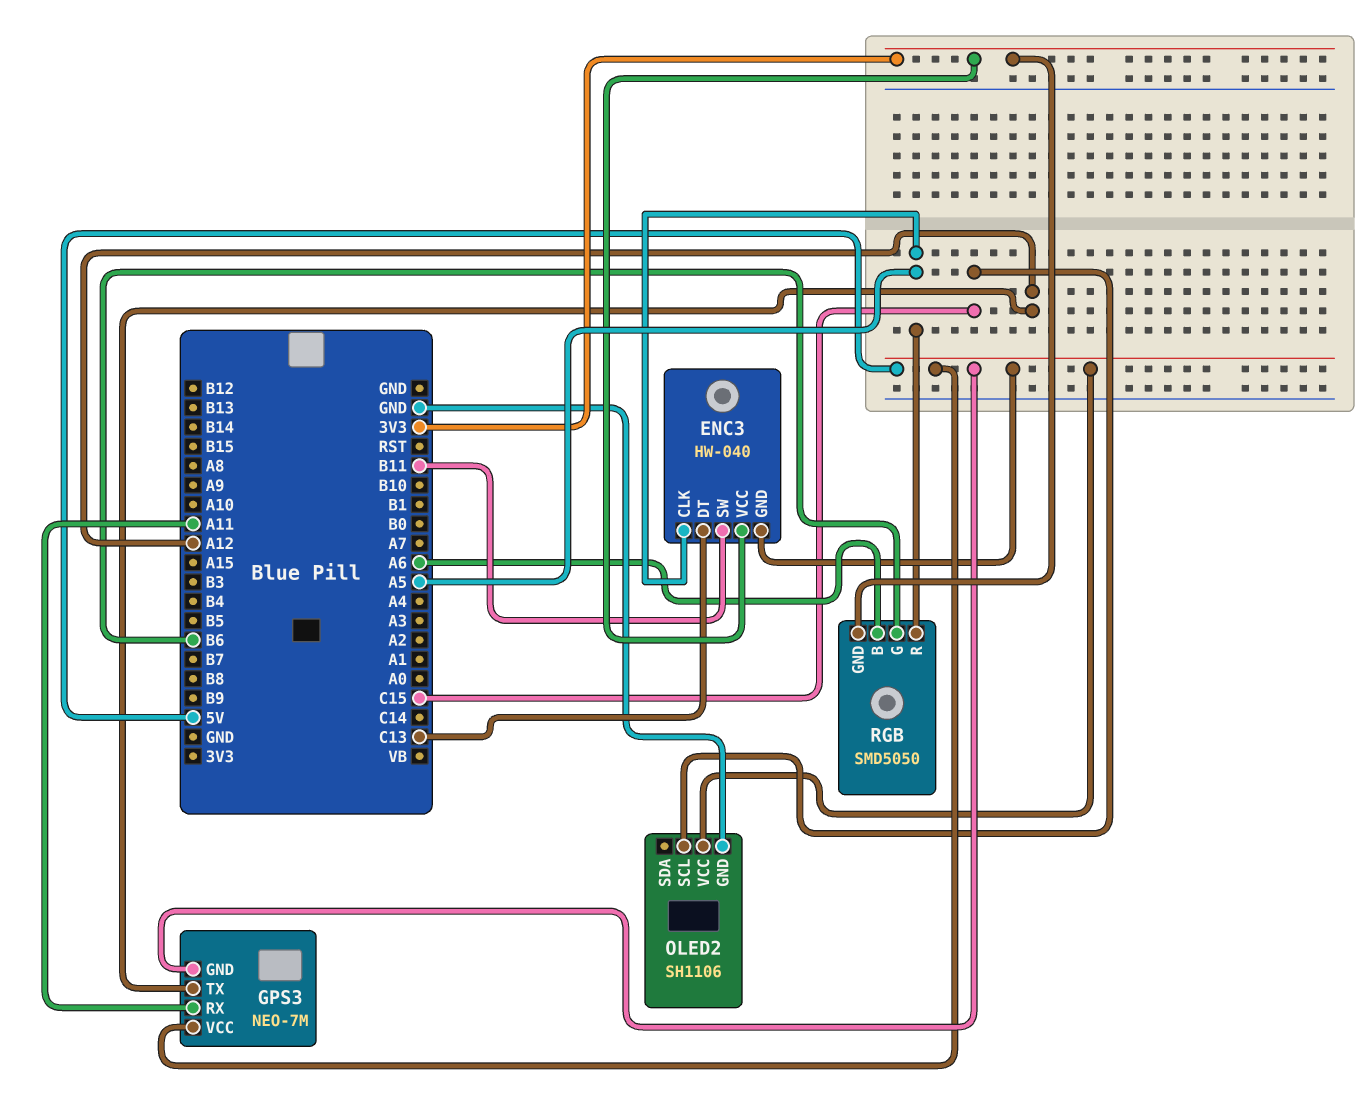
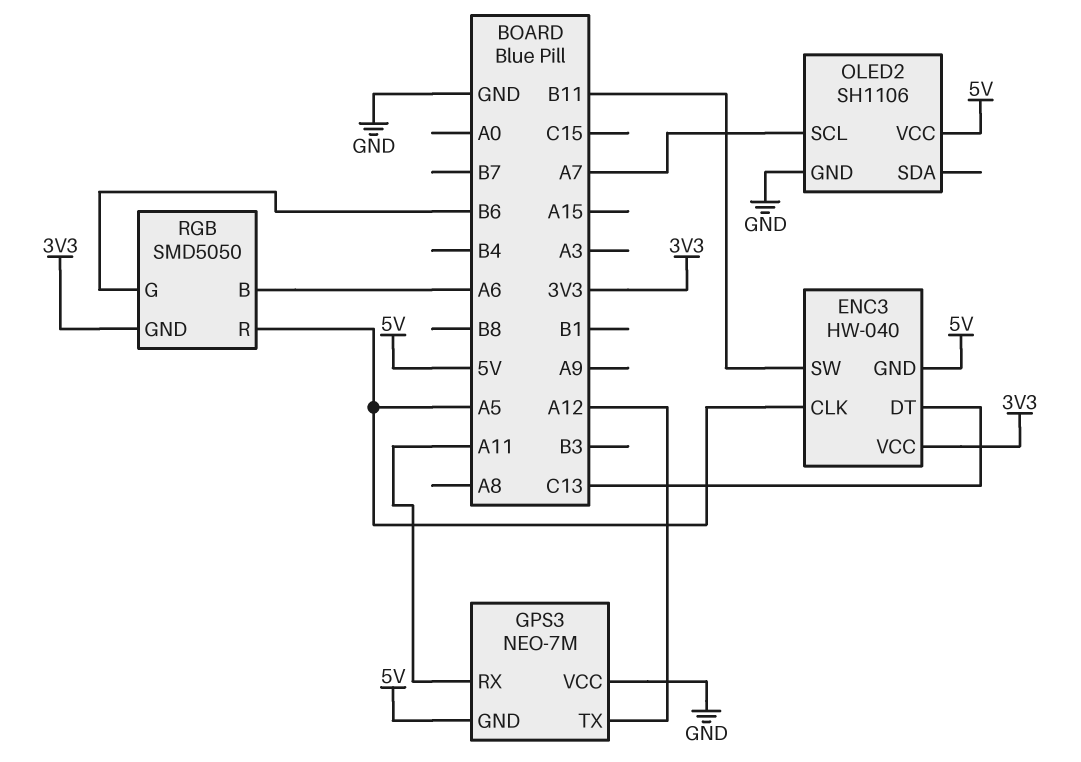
GPS3 pin VCC: 5V -> GND
OLED2 pin SCL: C15 -> A7

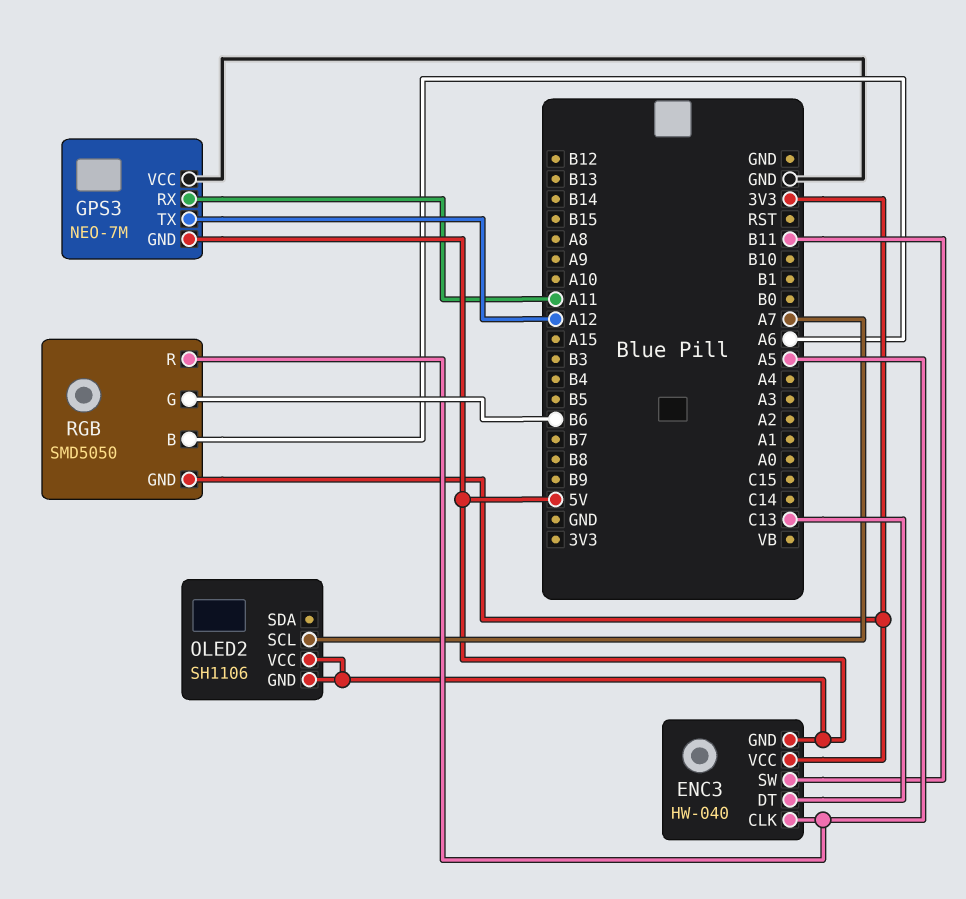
OLED2 pin GND: GND -> 5V

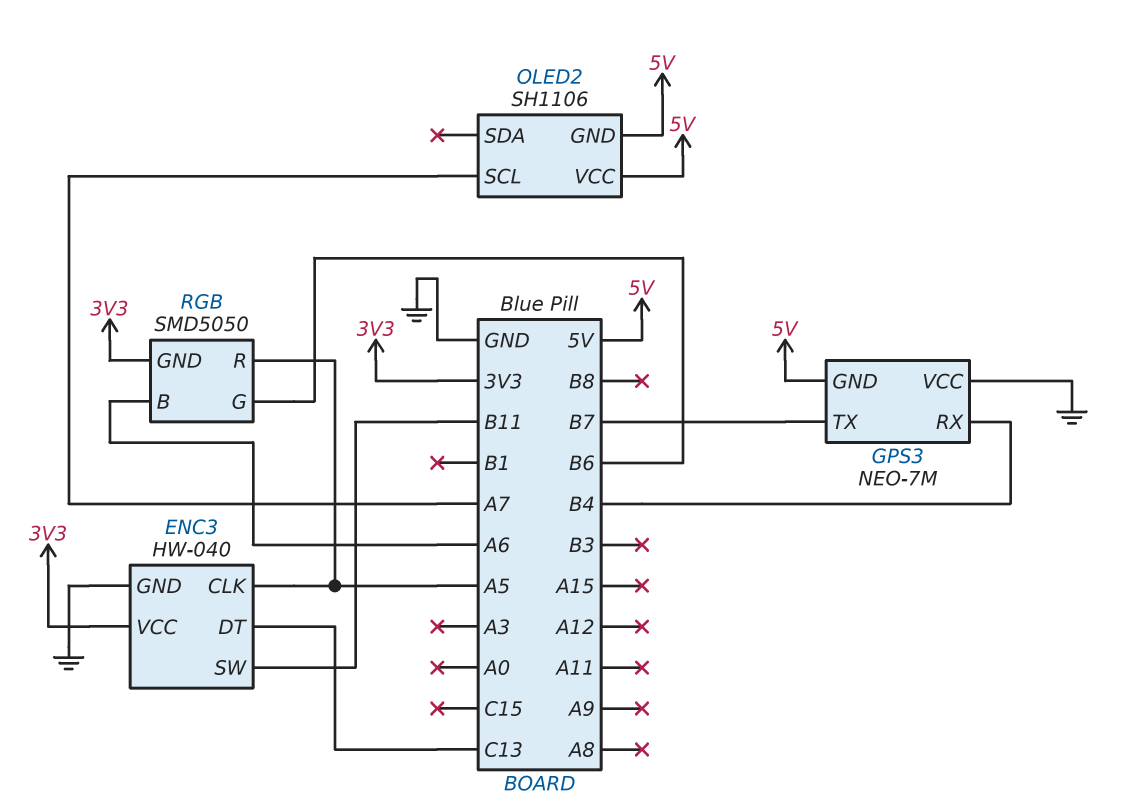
ENC3 pin GND: 5V -> GND
GPS3 pin RX: A11 -> B4
GPS3 pin TX: A12 -> B7

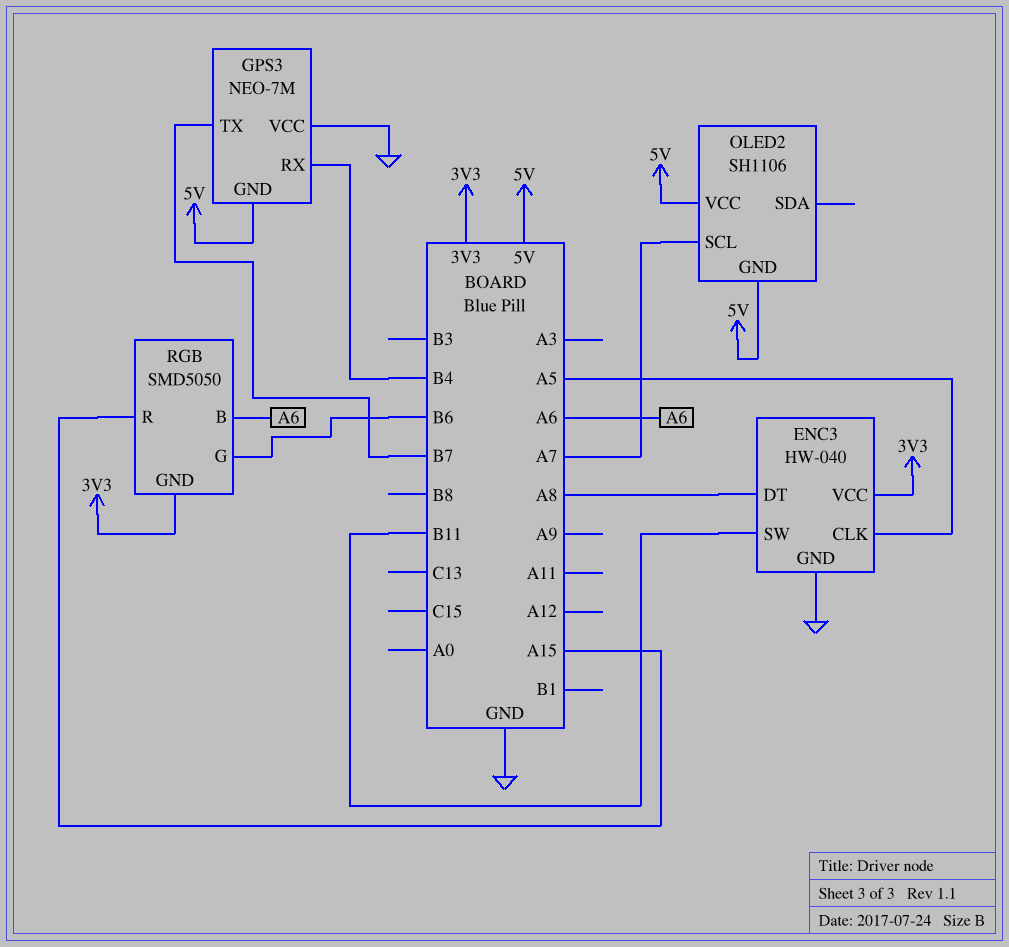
ENC3 pin DT: C13 -> A8
RGB pin R: A5 -> A15

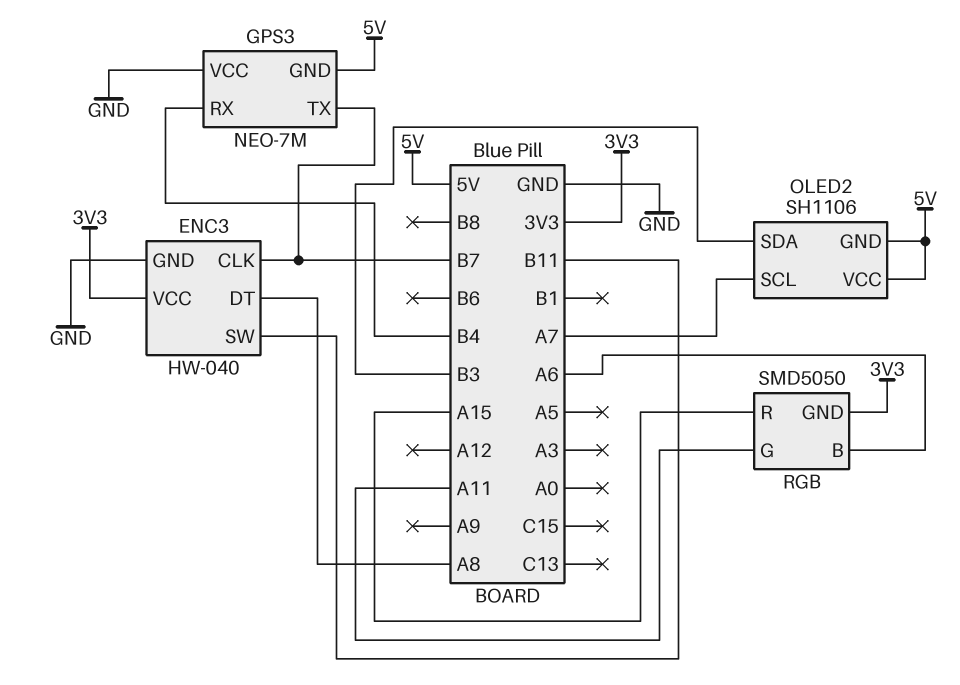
ENC3 pin CLK: A5 -> B7
OLED2 pin SDA: none -> B3
RGB pin G: B6 -> A11

